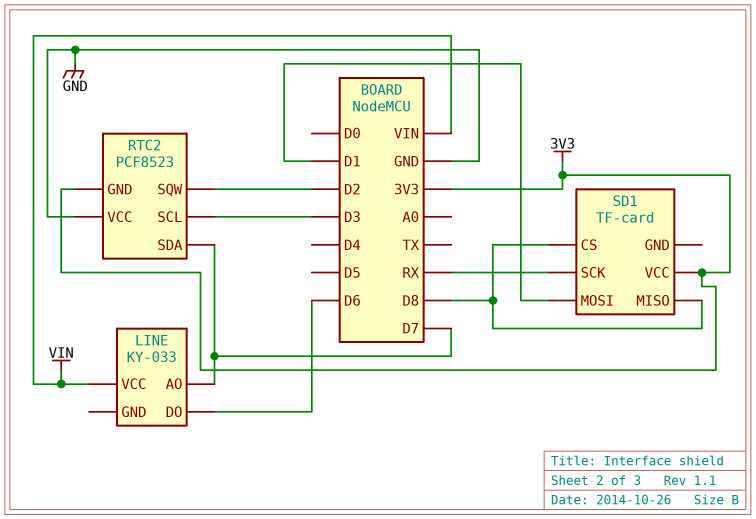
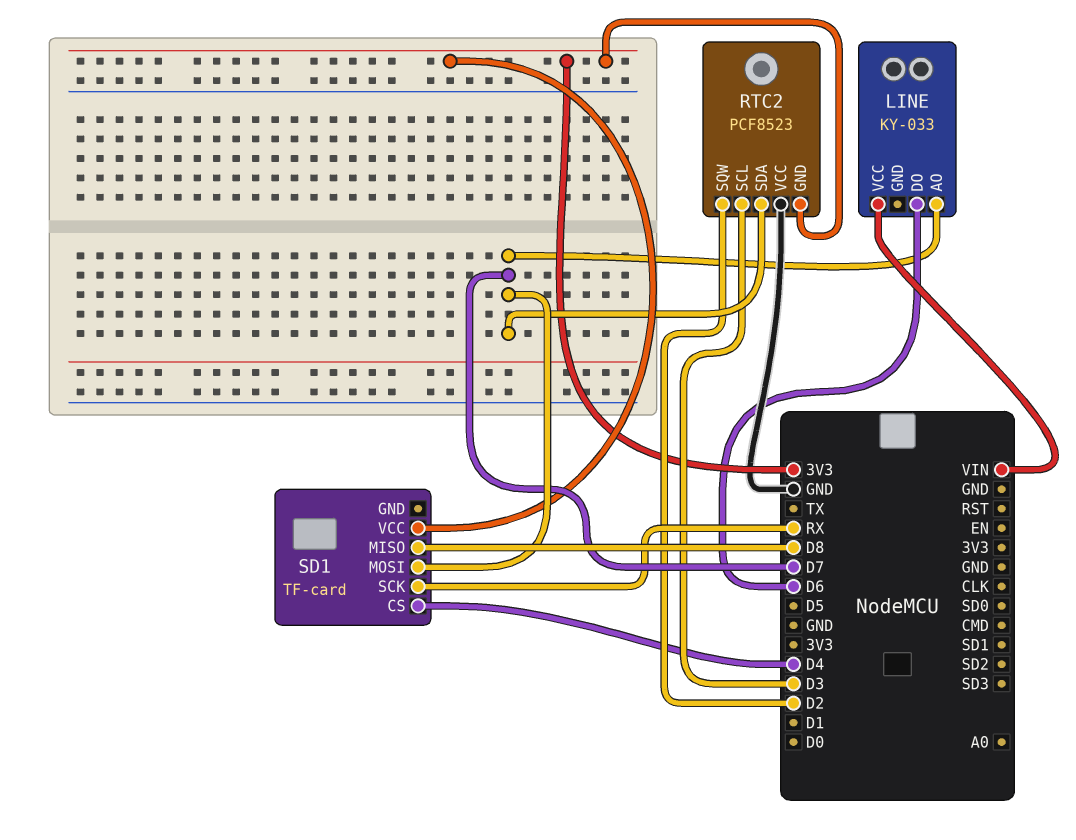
SD1 pin CS: D8 -> D4
SD1 pin MOSI: D1 -> D7

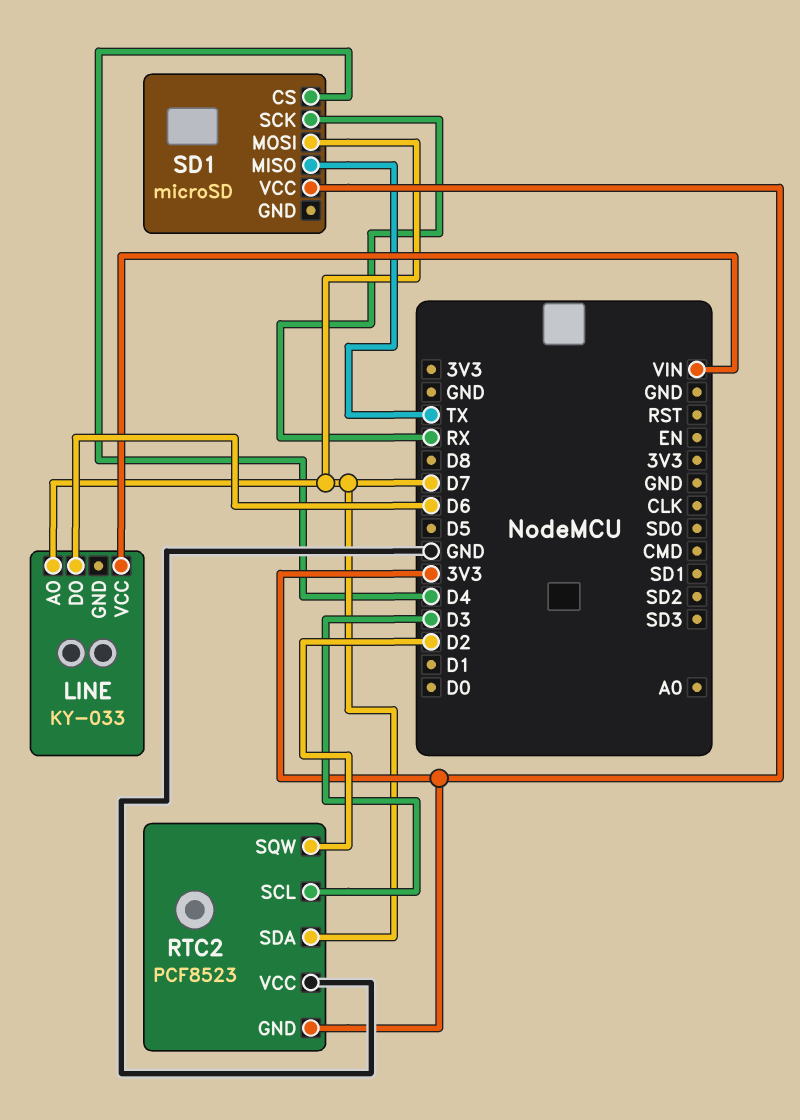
SD1: TF-card -> microSD
SD1 pin MISO: D8 -> TX

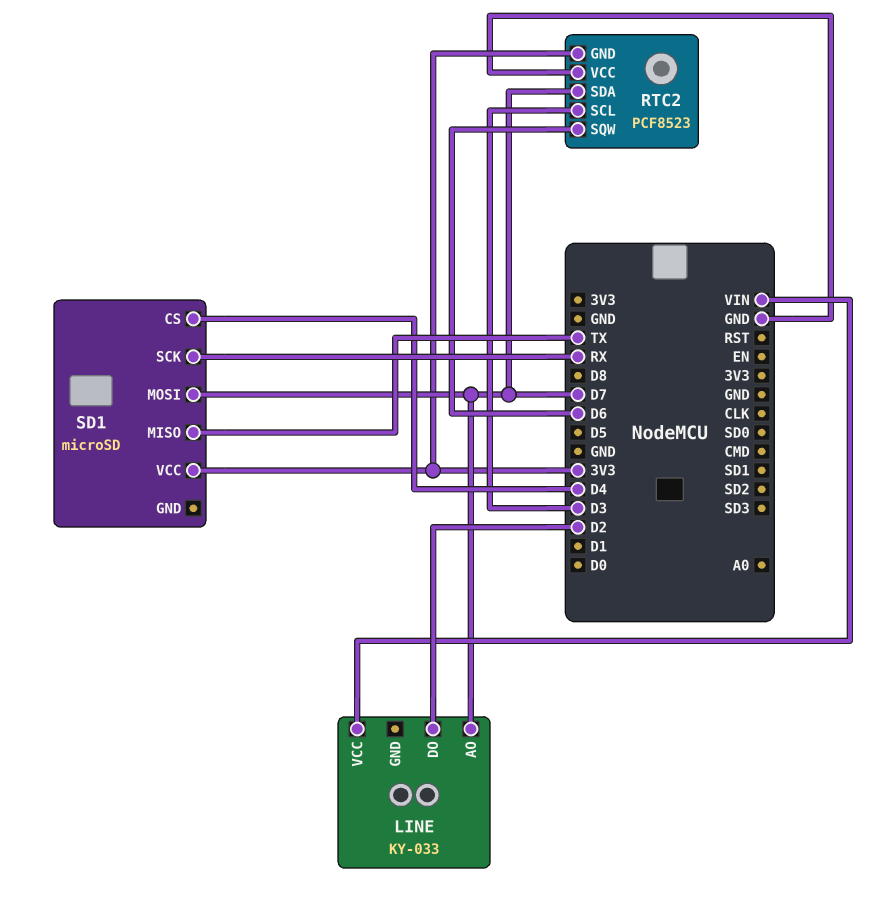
LINE pin DO: D6 -> D2
RTC2 pin SQW: D2 -> D6

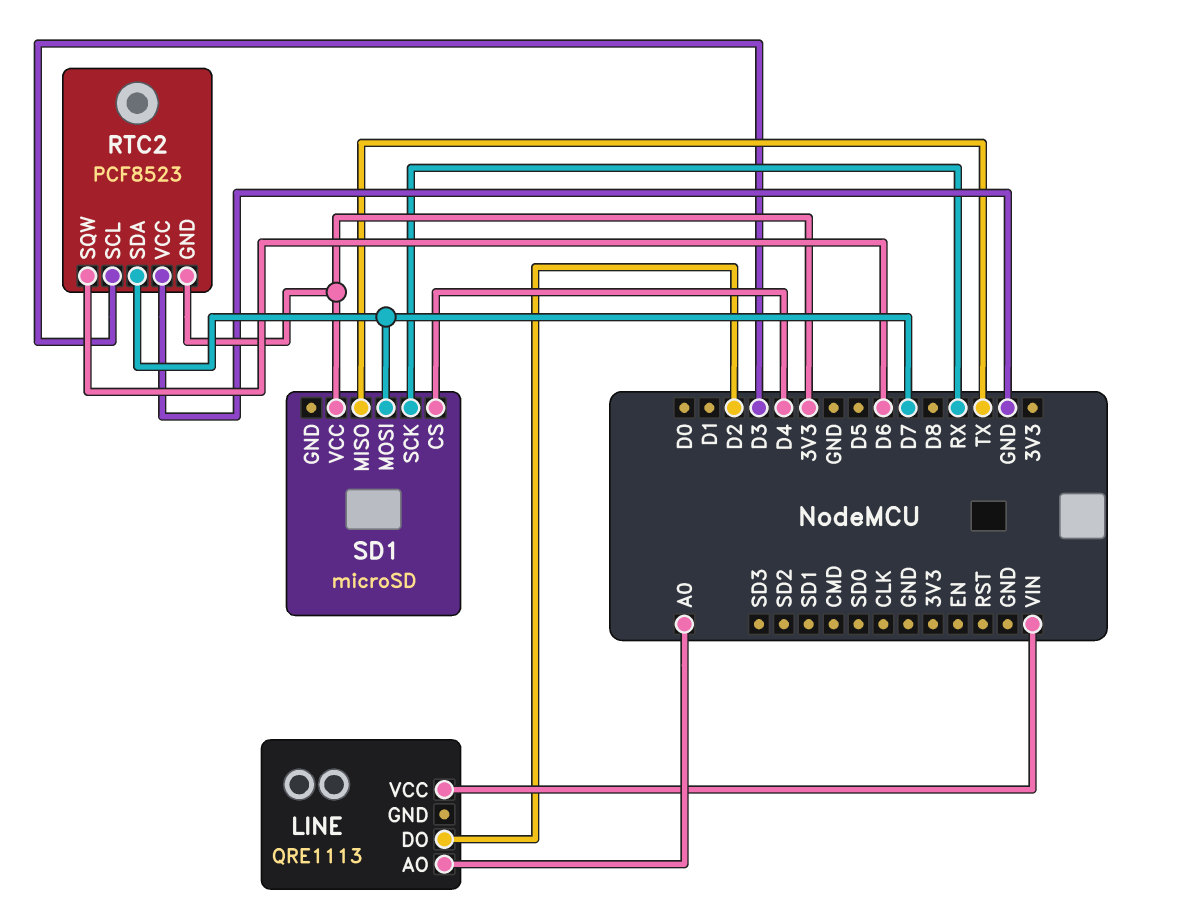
LINE: KY-033 -> QRE1113
LINE pin AO: D7 -> A0

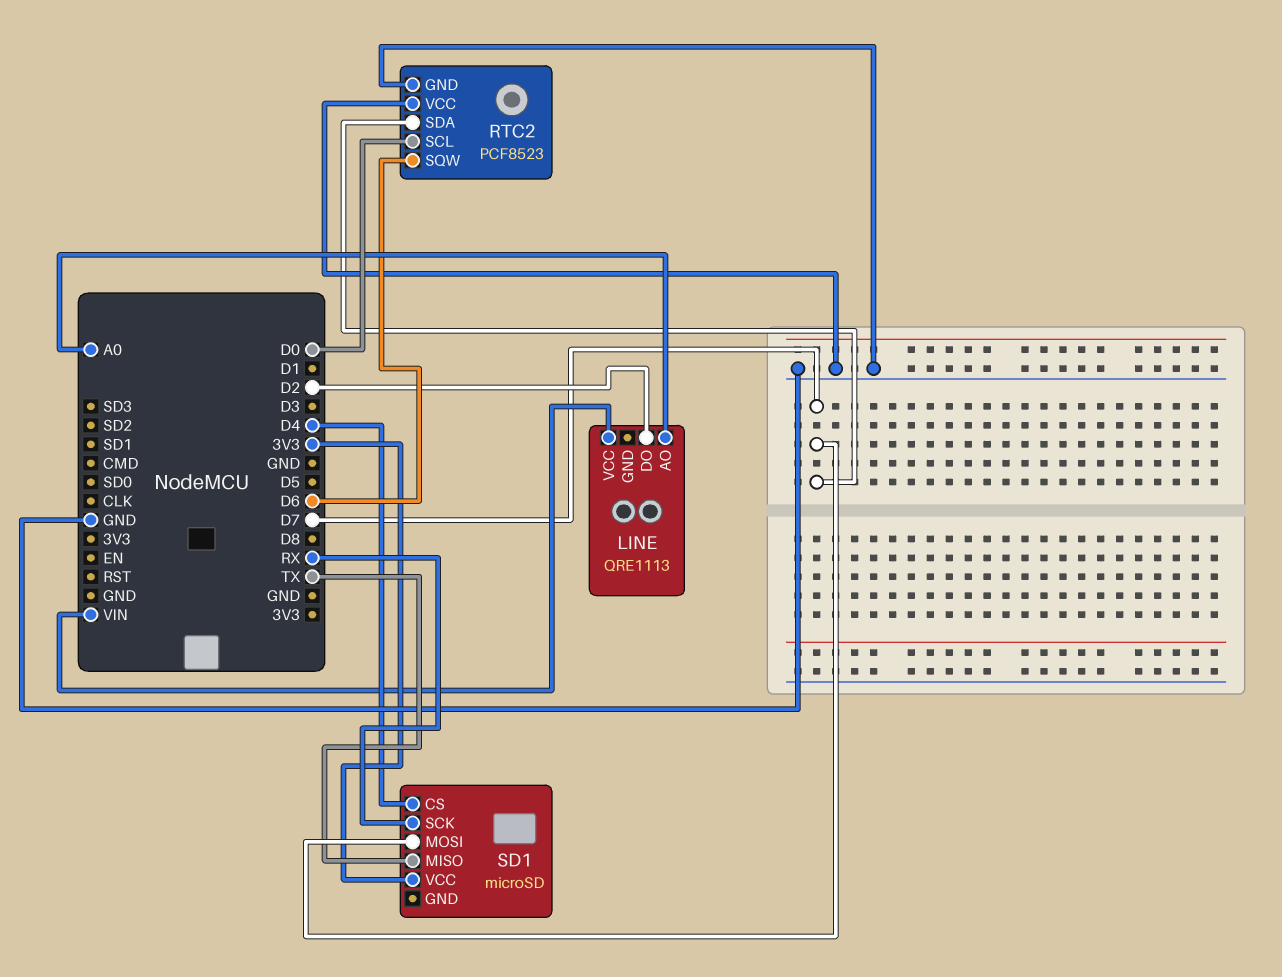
RTC2 pin GND: 3V3 -> GND
RTC2 pin SCL: D3 -> D0

